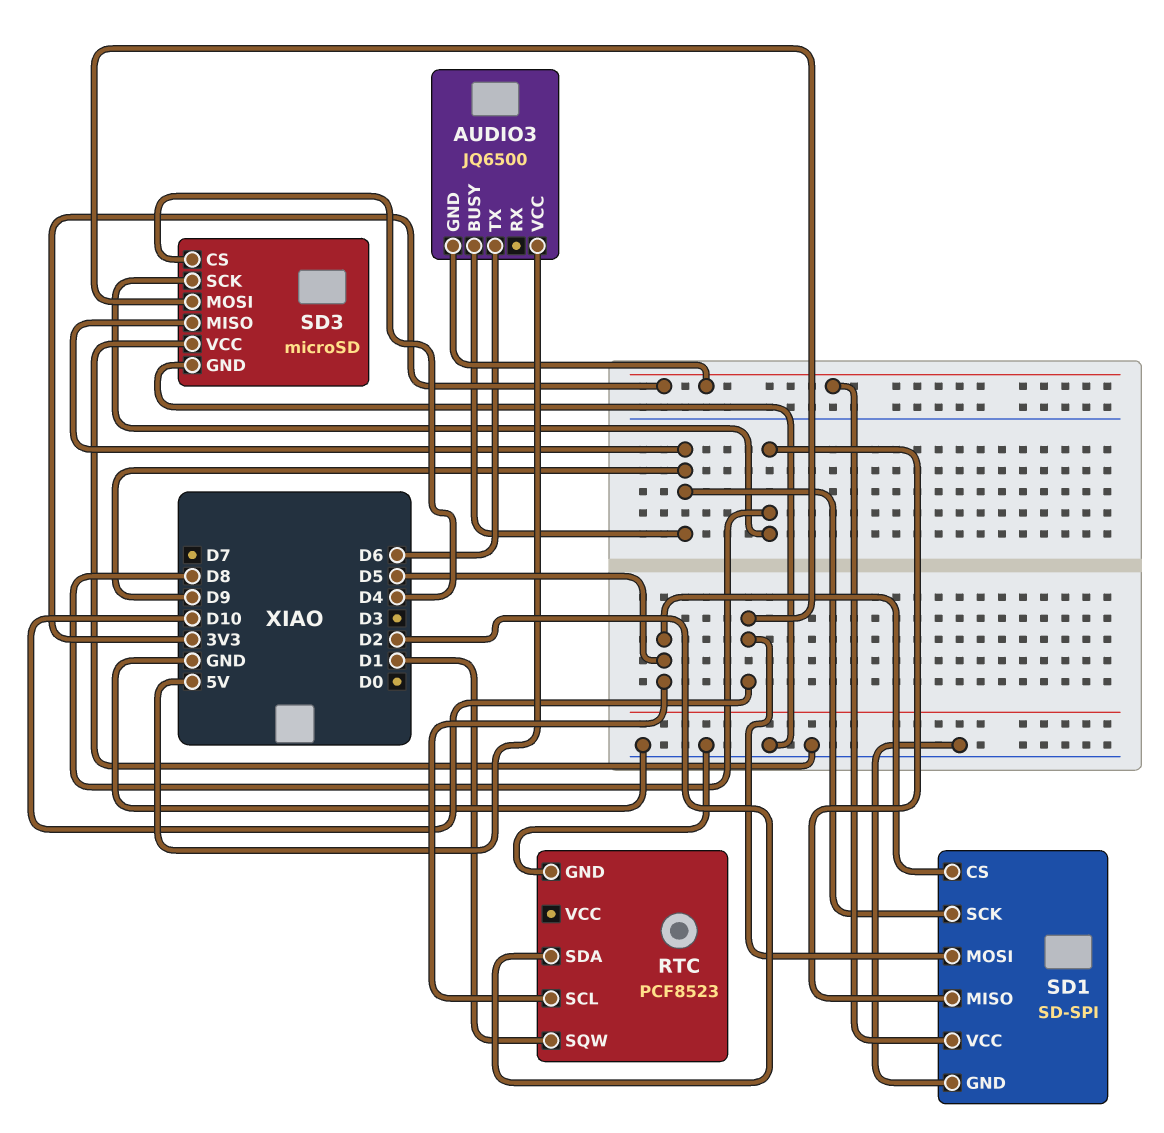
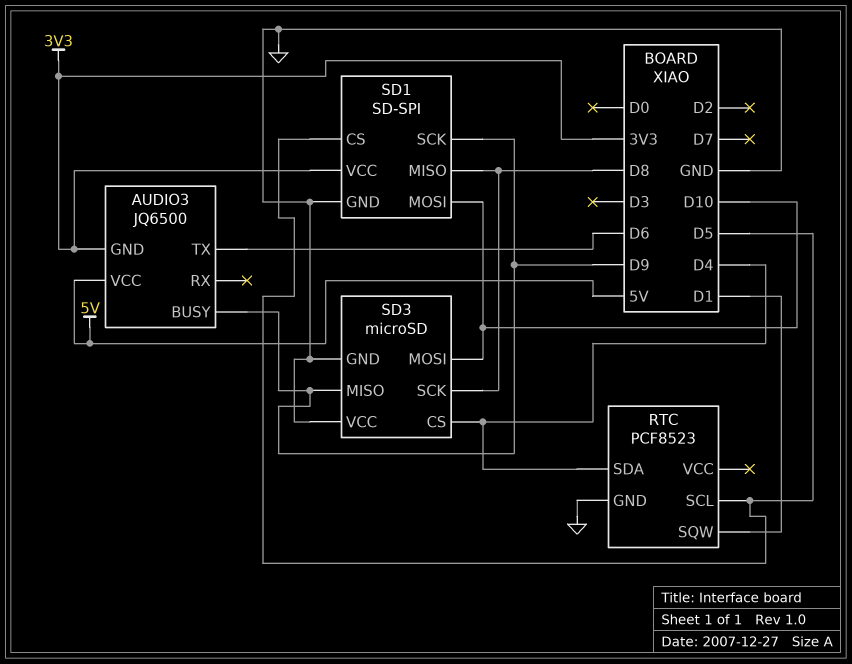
RTC pin SDA: D2 -> D4

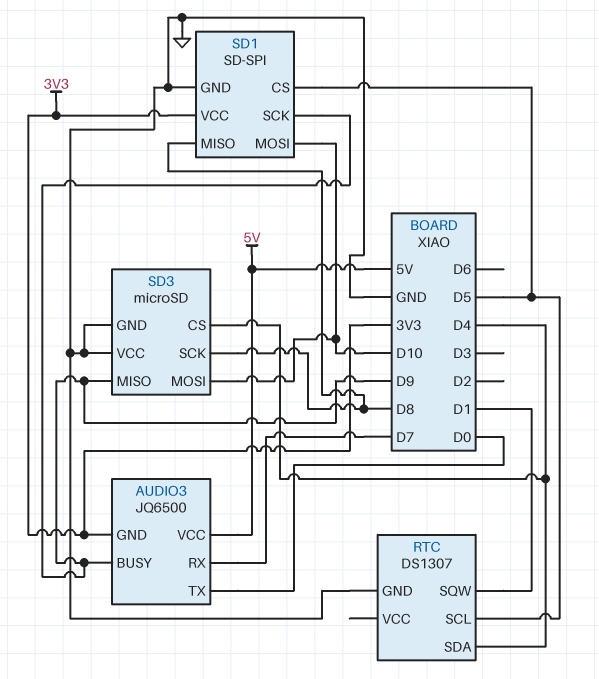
AUDIO3 pin RX: none -> D7
AUDIO3 pin TX: D6 -> D0
RTC: PCF8523 -> DS1307

